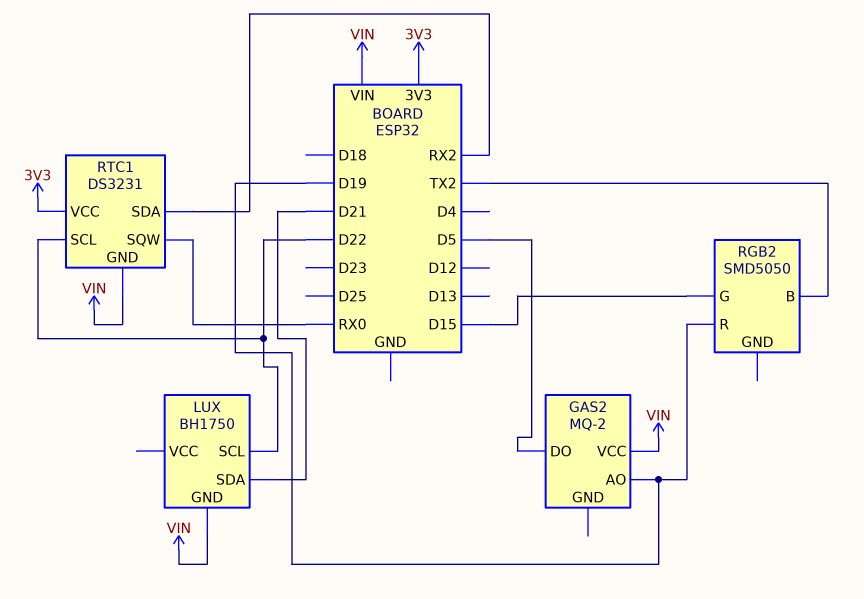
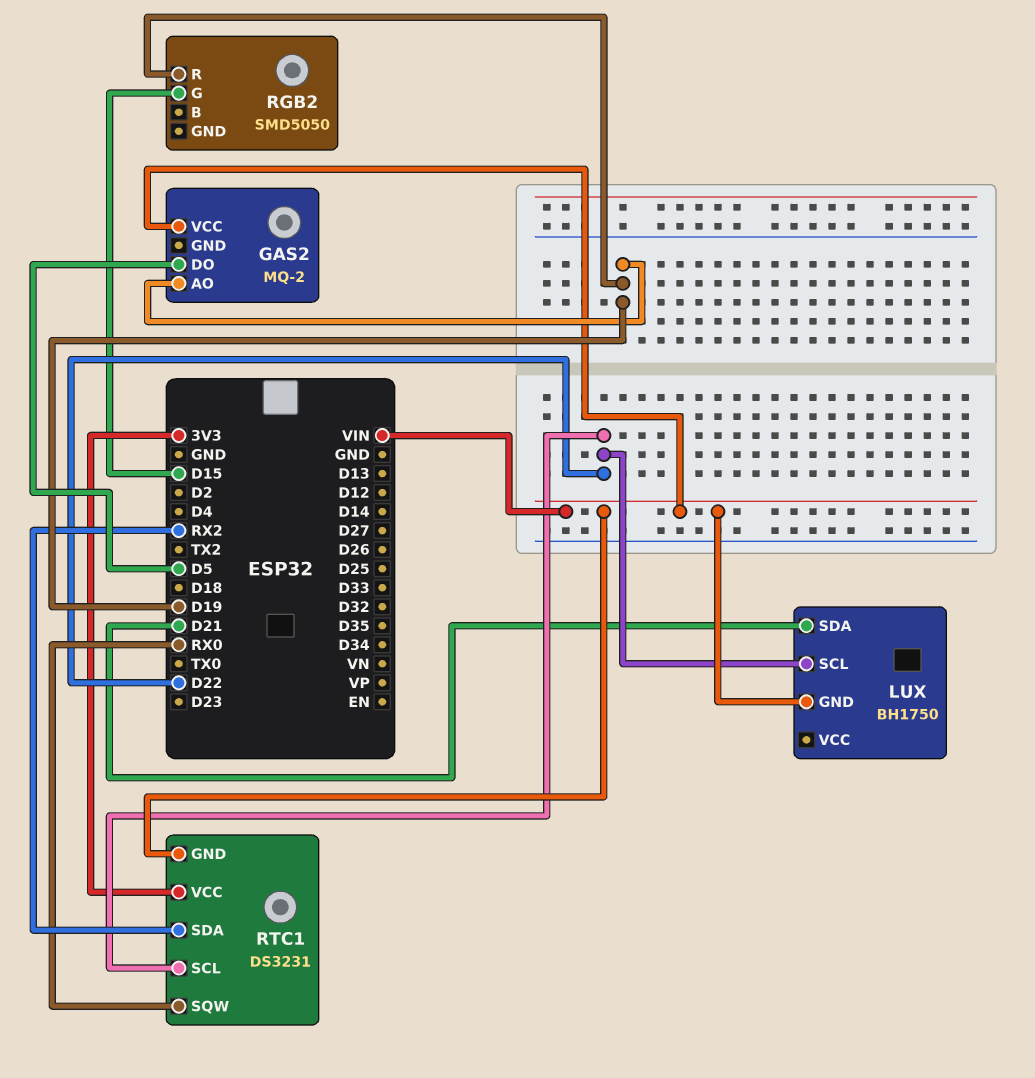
RGB2 pin B: TX2 -> none

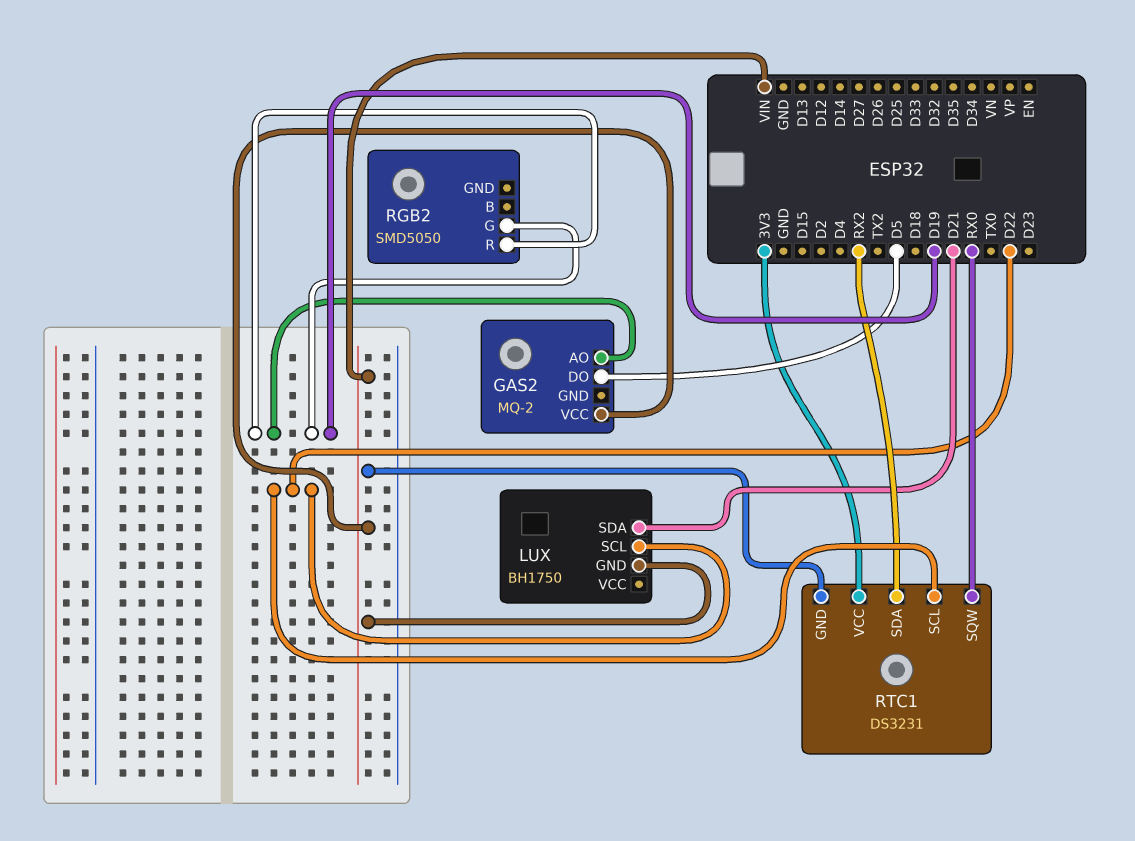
RGB2 pin G: D15 -> D19

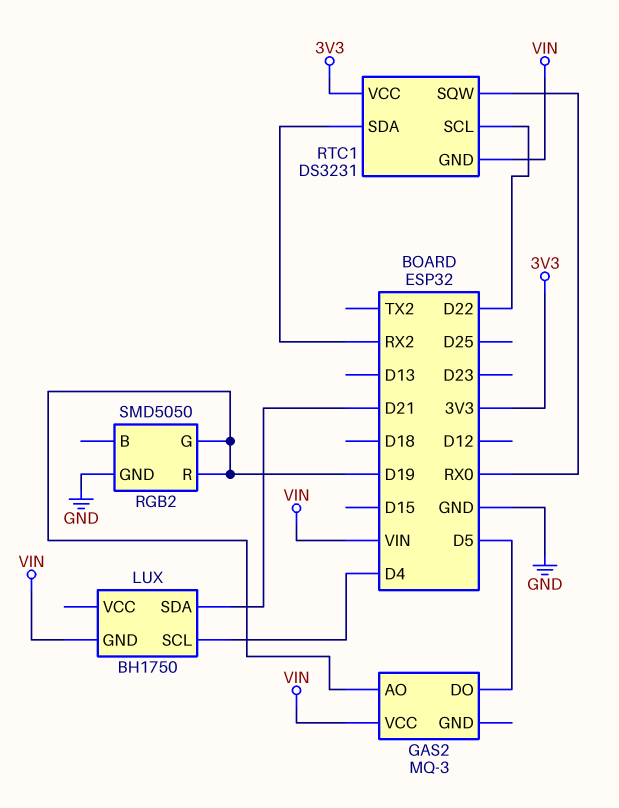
GAS2: MQ-2 -> MQ-3
LUX pin SCL: D22 -> D4
RGB2 pin GND: none -> GND

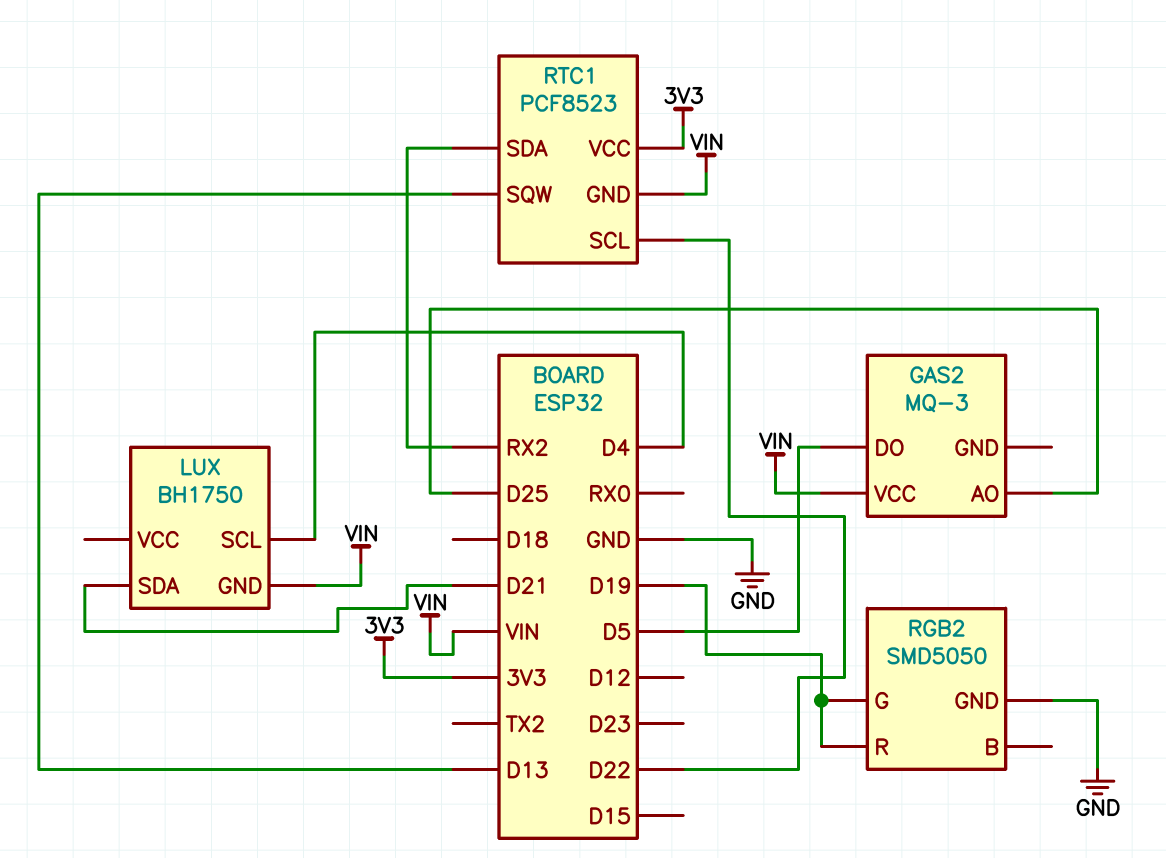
GAS2 pin AO: D19 -> D25
RTC1: DS3231 -> PCF8523
RTC1 pin SQW: RX0 -> D13

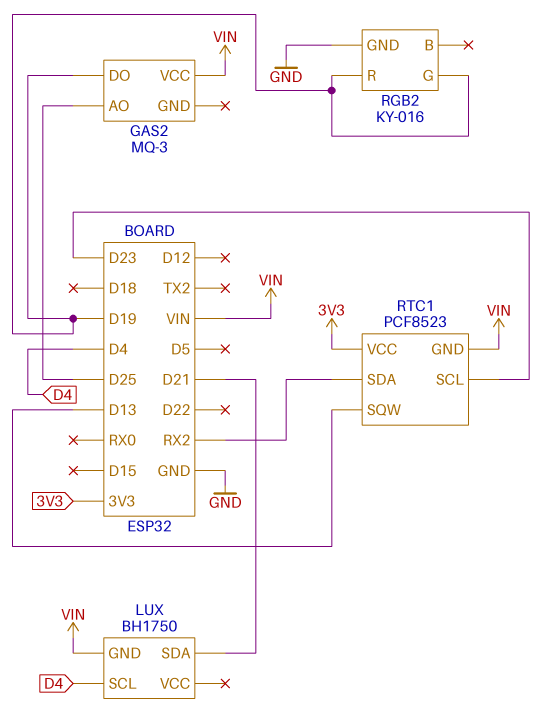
GAS2 pin DO: D5 -> D19
RGB2: SMD5050 -> KY-016
RTC1 pin SCL: D22 -> D23

